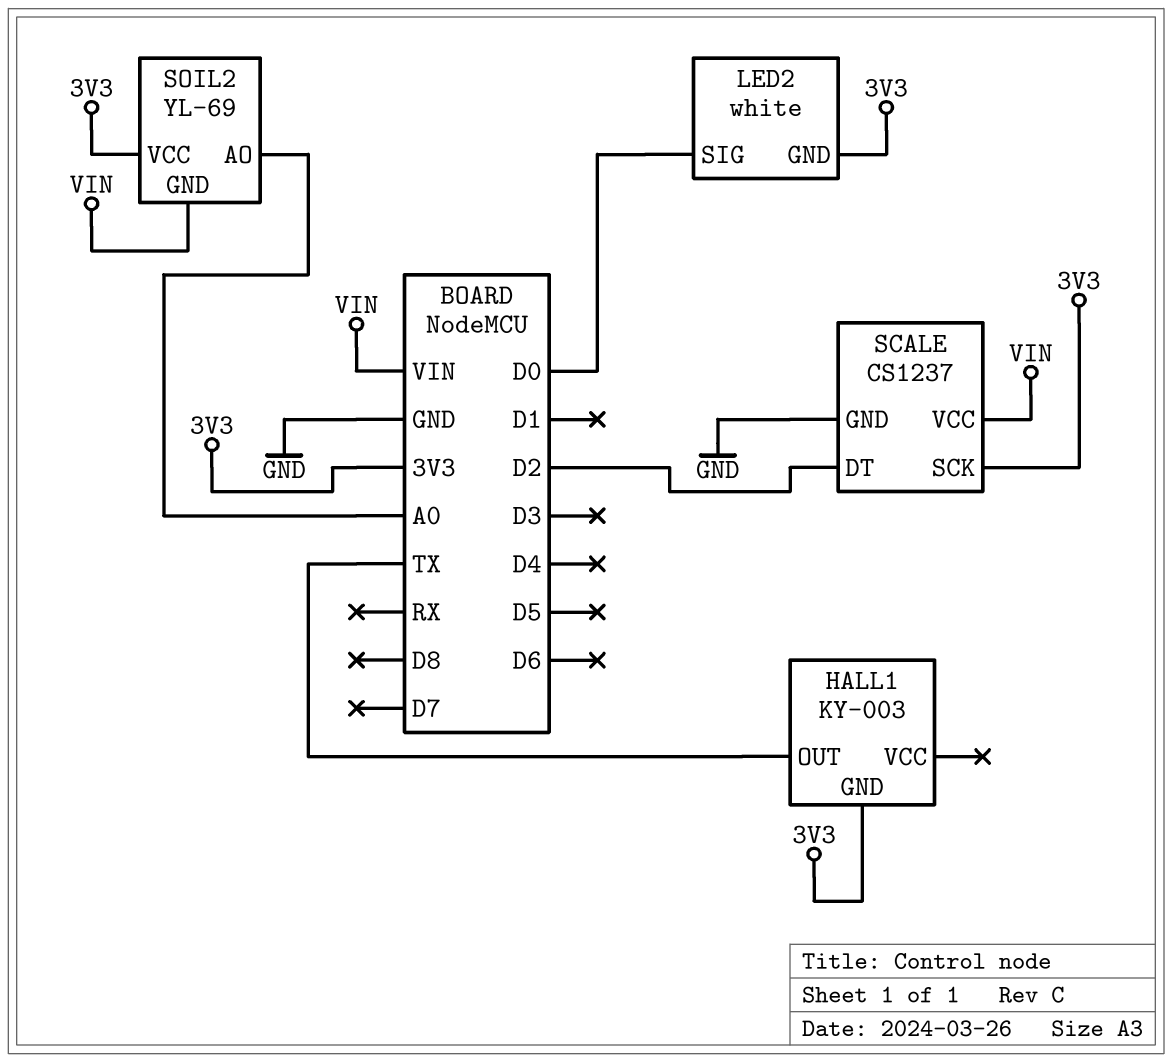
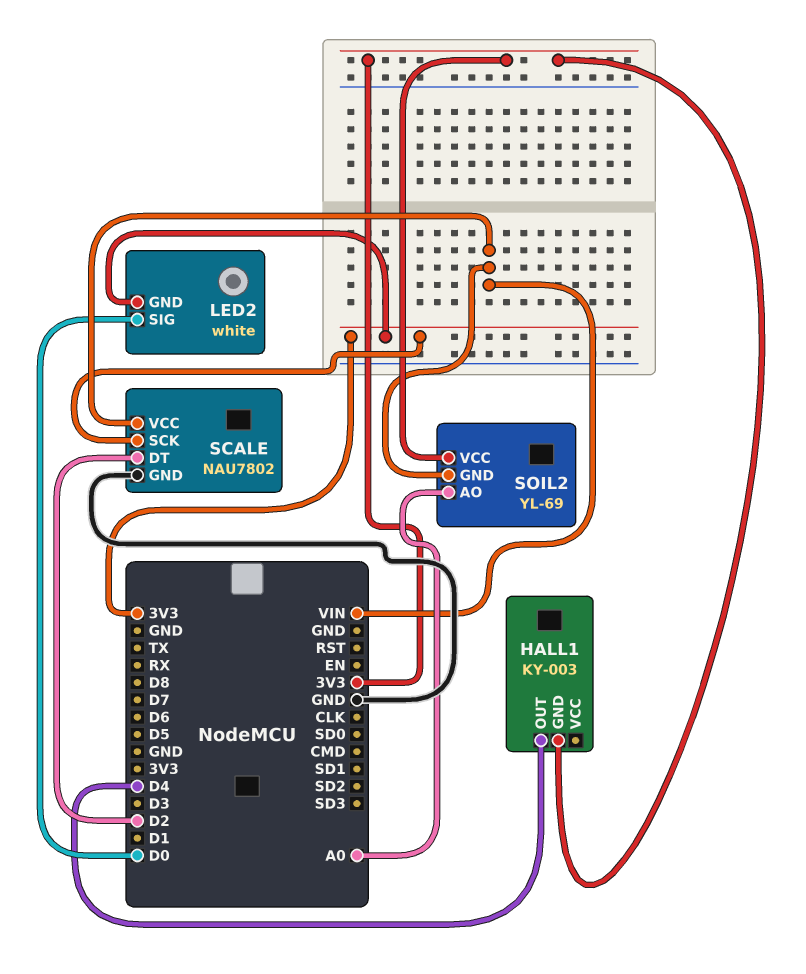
HALL1 pin OUT: TX -> D4
SCALE: CS1237 -> NAU7802

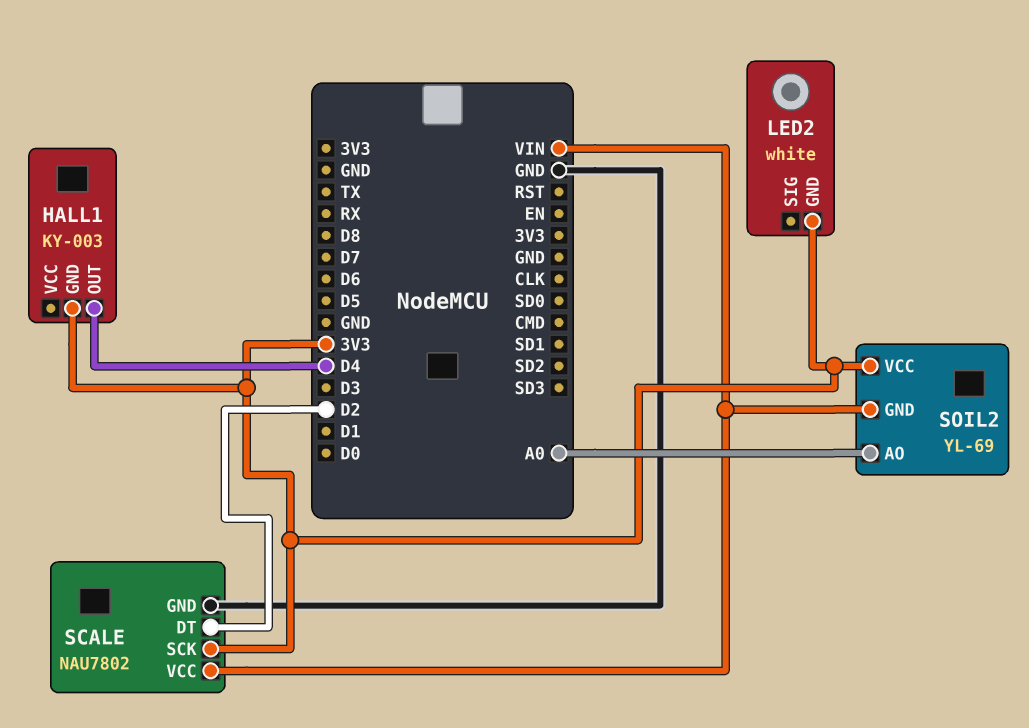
LED2 pin SIG: D0 -> none

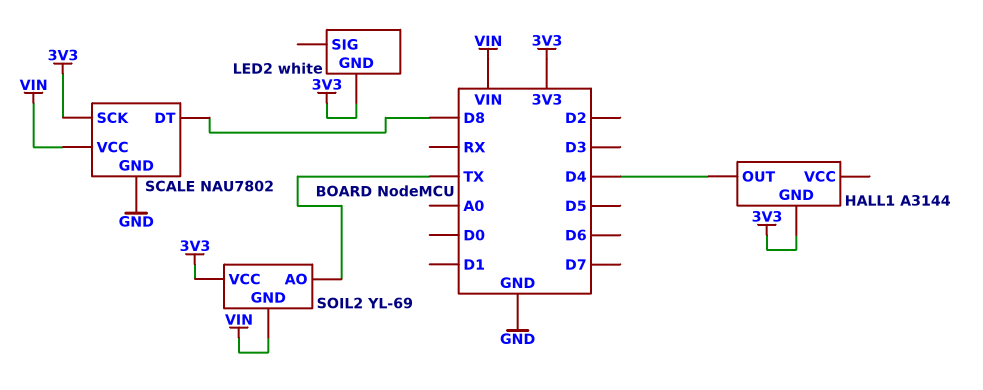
HALL1: KY-003 -> A3144
SCALE pin DT: D2 -> D8
SOIL2 pin AO: A0 -> TX

